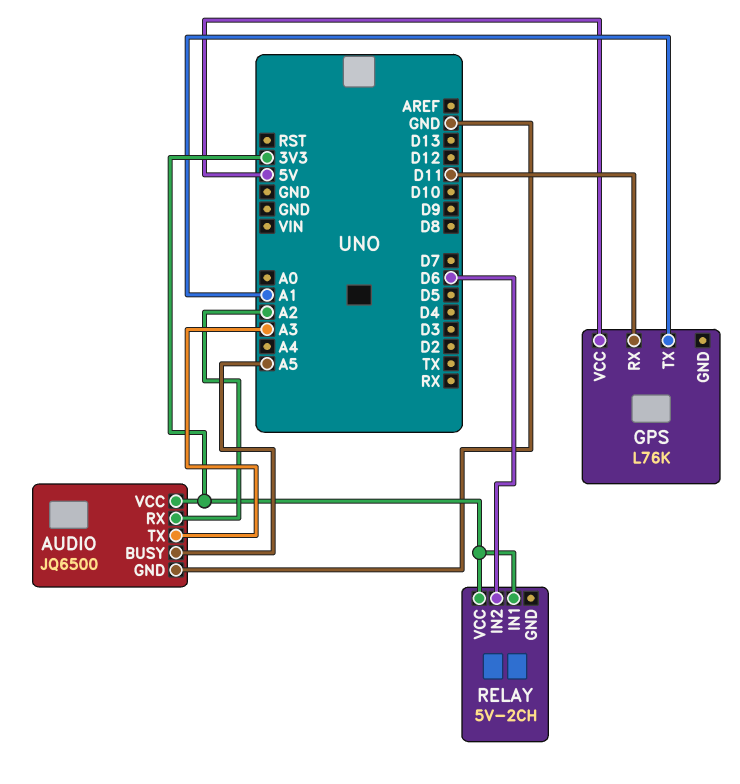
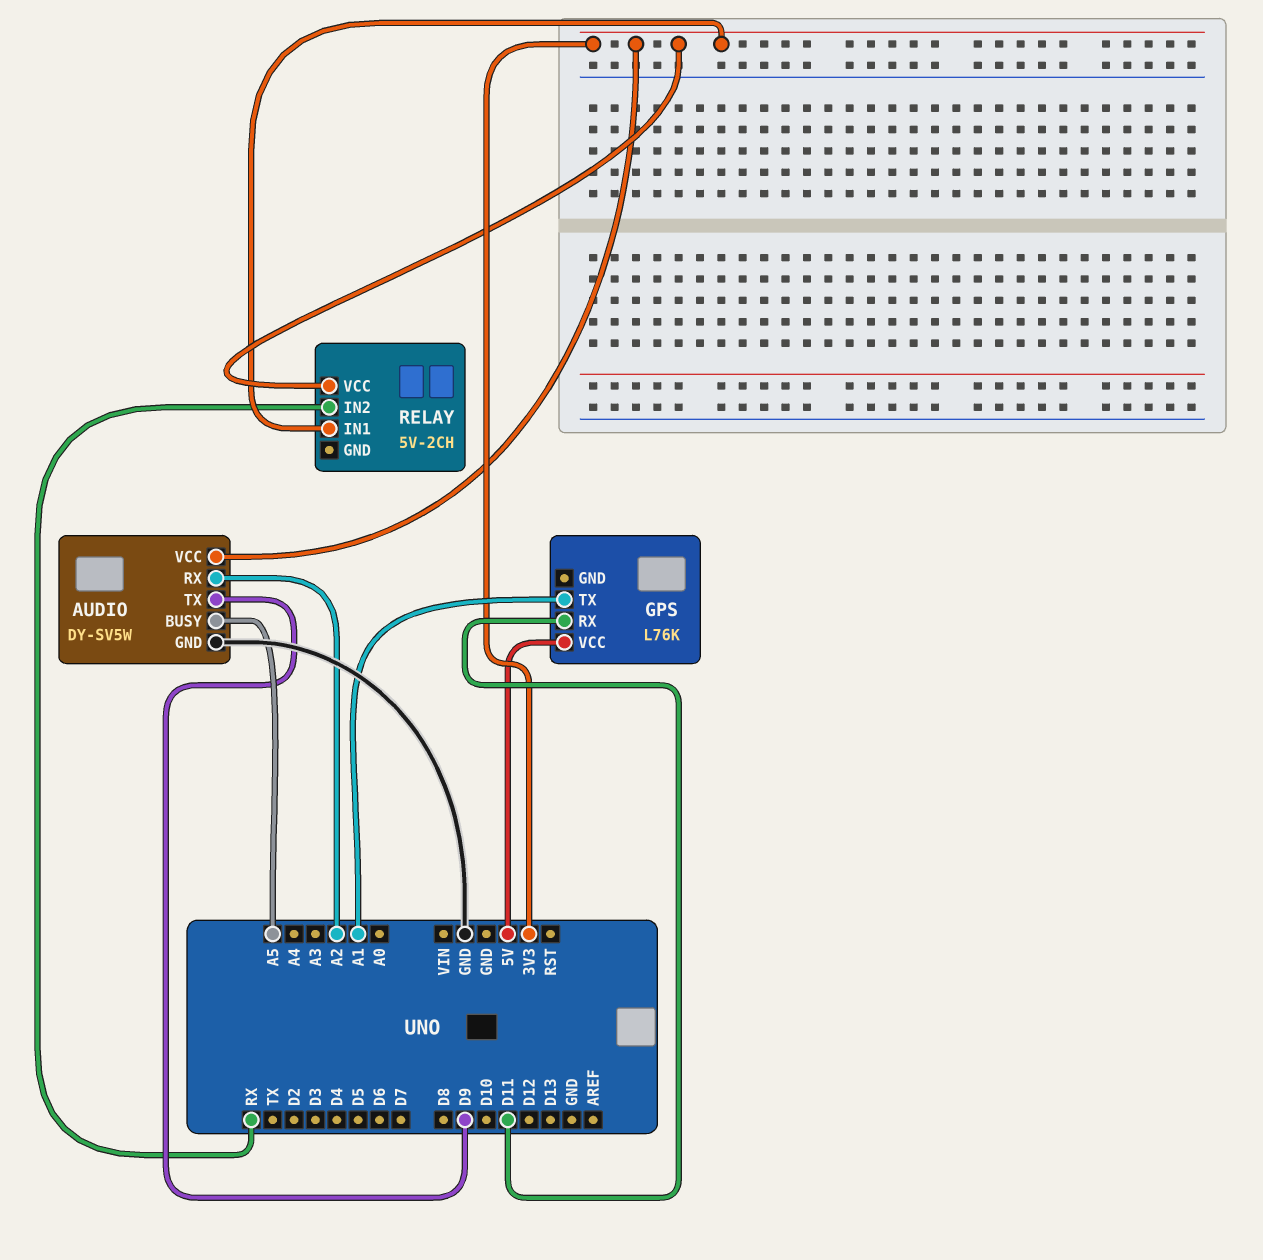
AUDIO: JQ6500 -> DY-SV5W
AUDIO pin TX: A3 -> D9
RELAY pin IN2: D6 -> RX

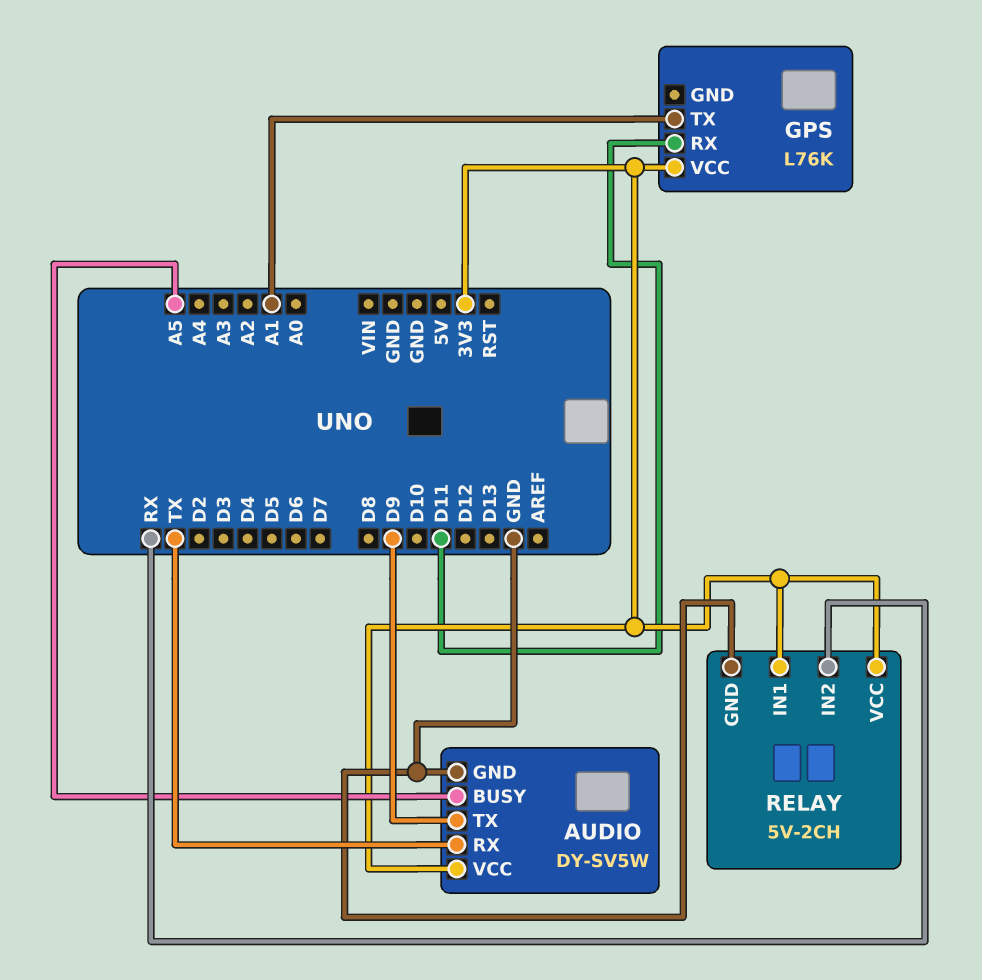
AUDIO pin RX: A2 -> TX
GPS pin VCC: 5V -> 3V3
RELAY pin GND: none -> GND

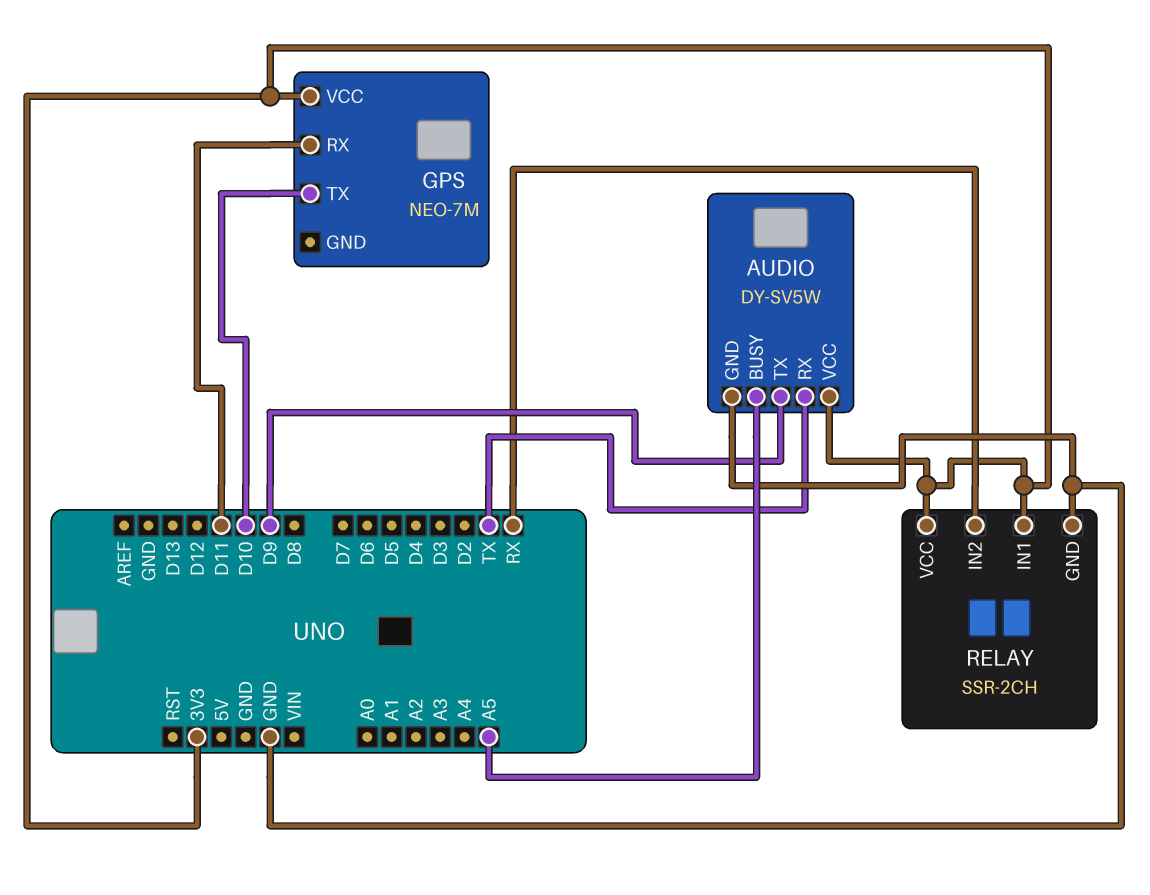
GPS: L76K -> NEO-7M
GPS pin TX: A1 -> D10
RELAY: 5V-2CH -> SSR-2CH

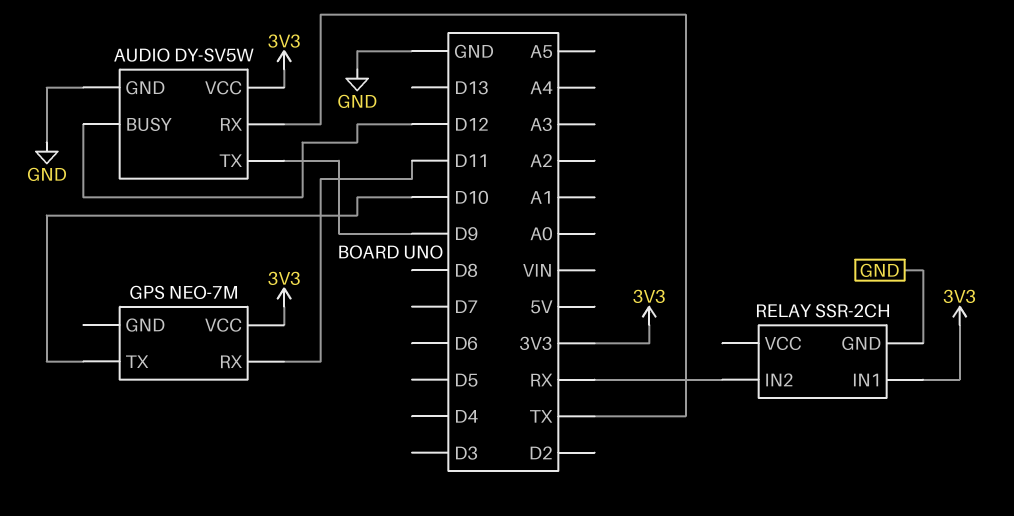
AUDIO pin BUSY: A5 -> D12
RELAY pin VCC: 3V3 -> none

